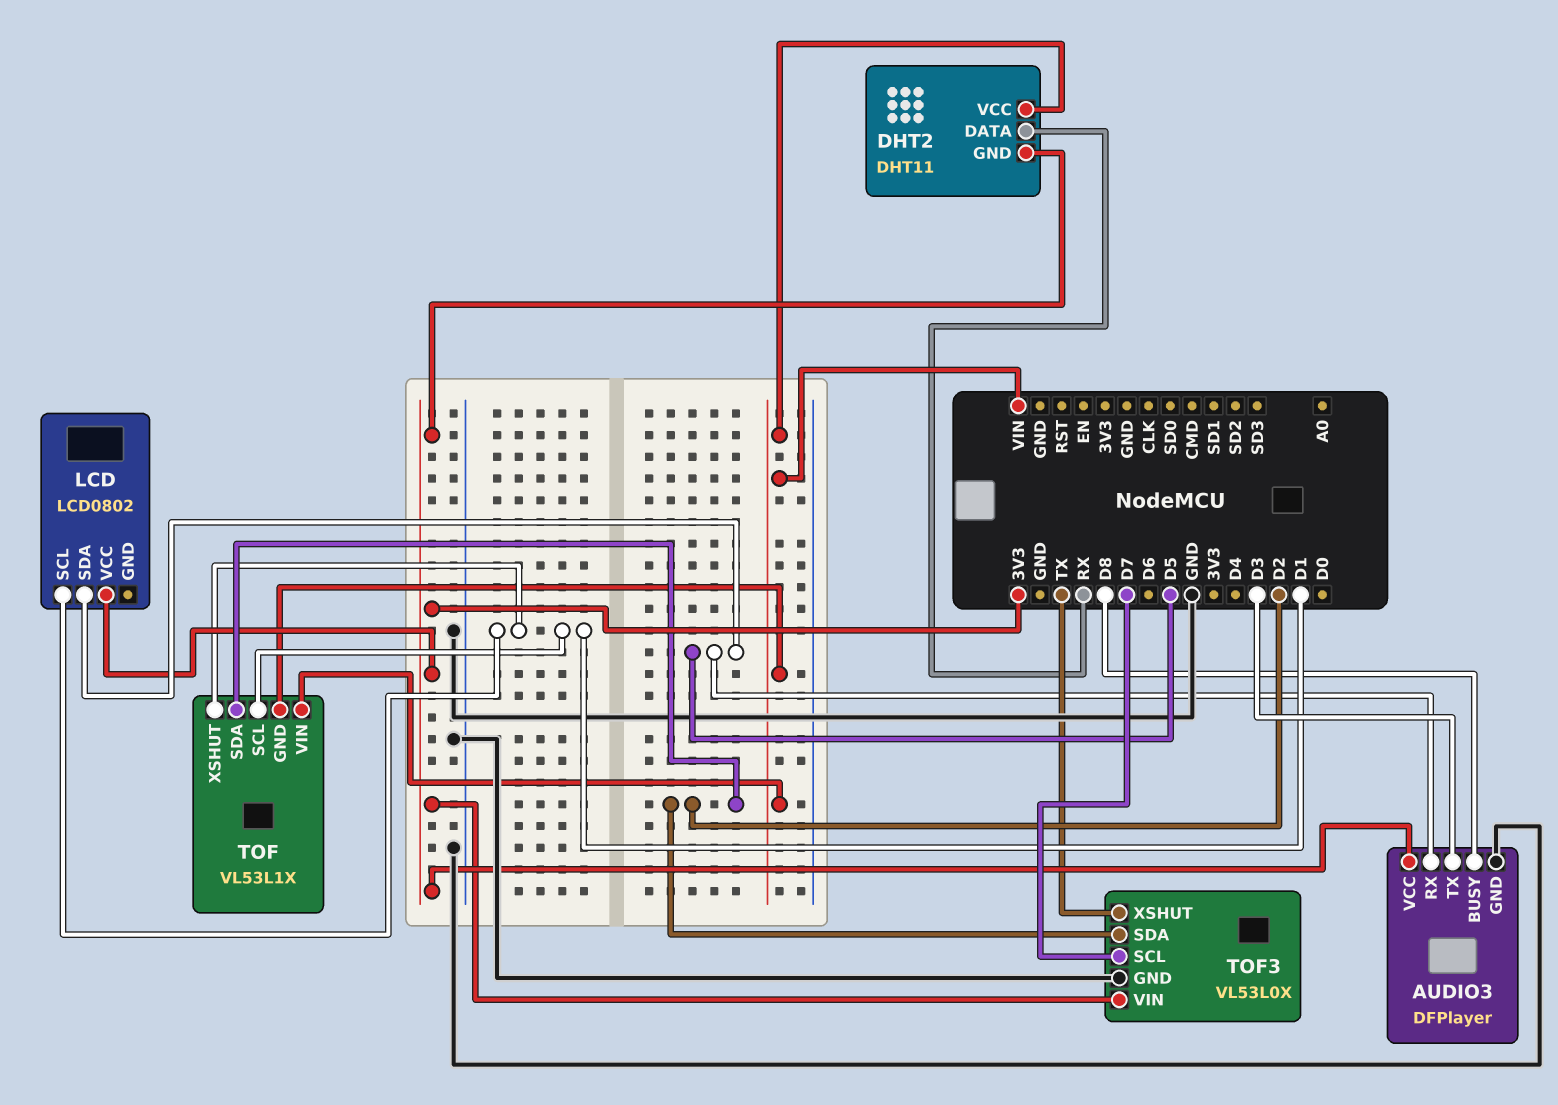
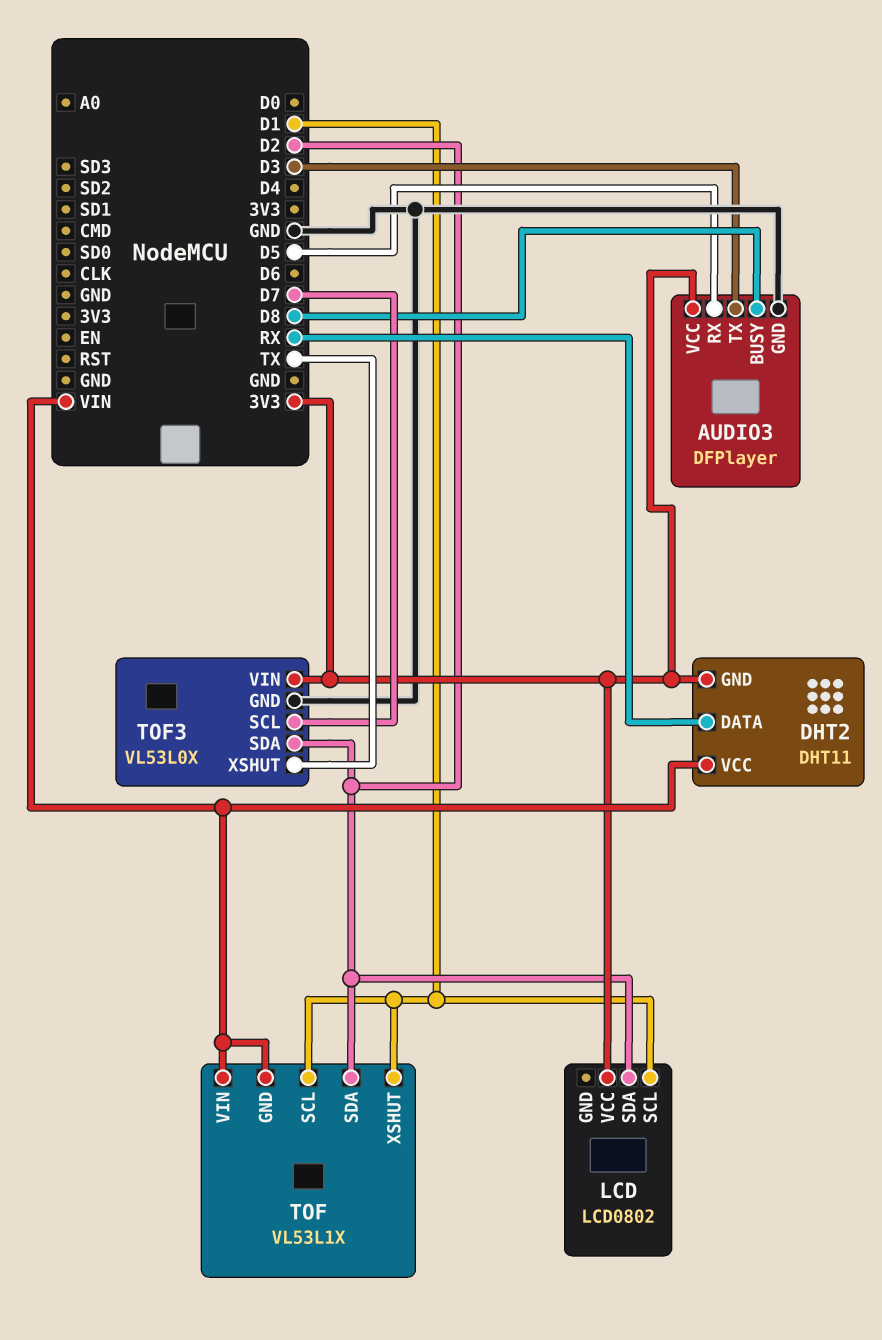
LCD pin SDA: D5 -> D2

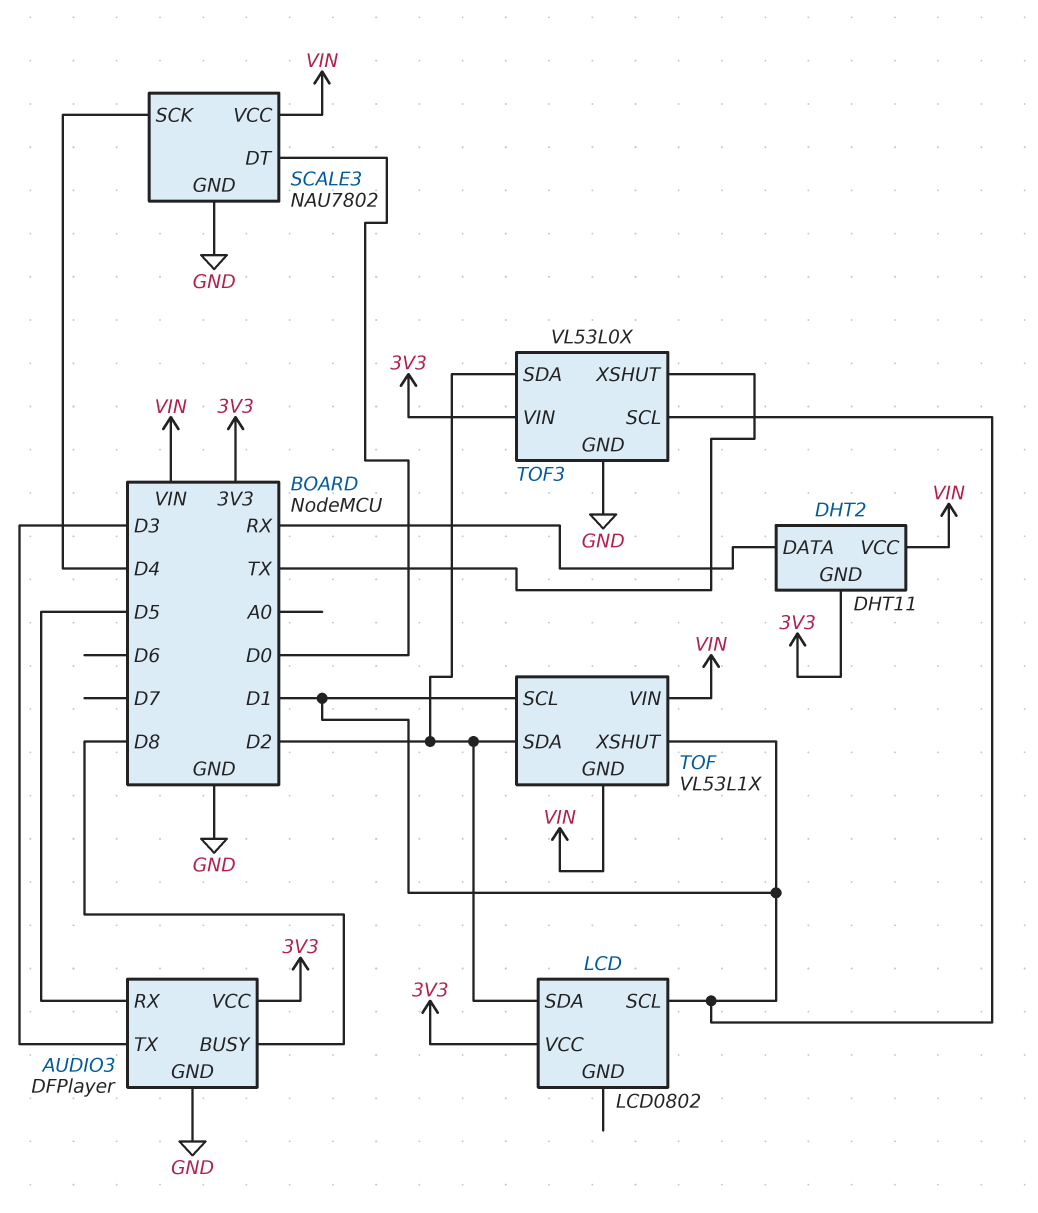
SCALE3: none -> NAU7802
SCALE3 pin DT: none -> D0
SCALE3 pin GND: none -> GND
SCALE3 pin SCK: none -> D4
SCALE3 pin VCC: none -> VIN
TOF3 pin SCL: D7 -> D1

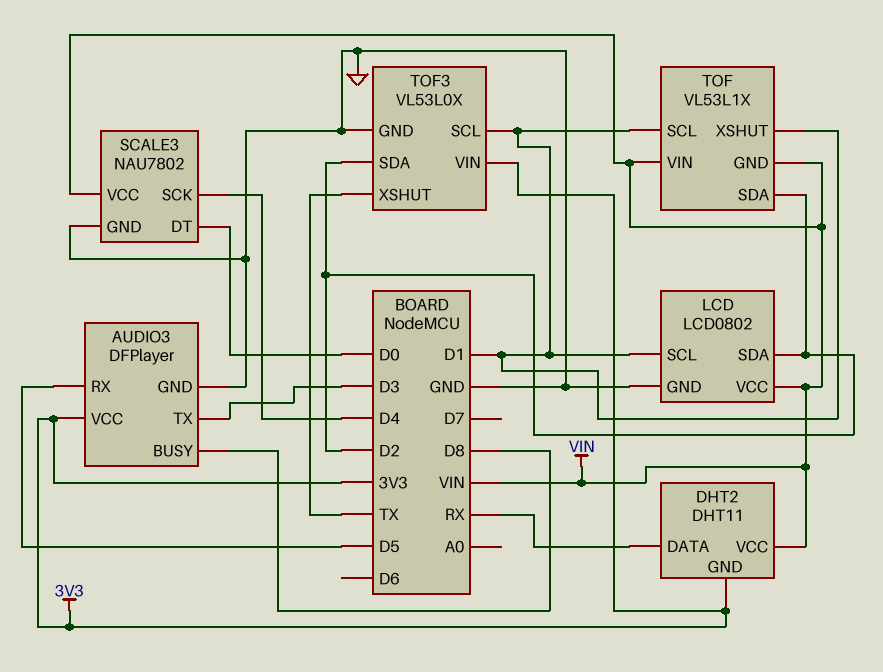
LCD pin GND: none -> GND
LCD pin VCC: 3V3 -> VIN

